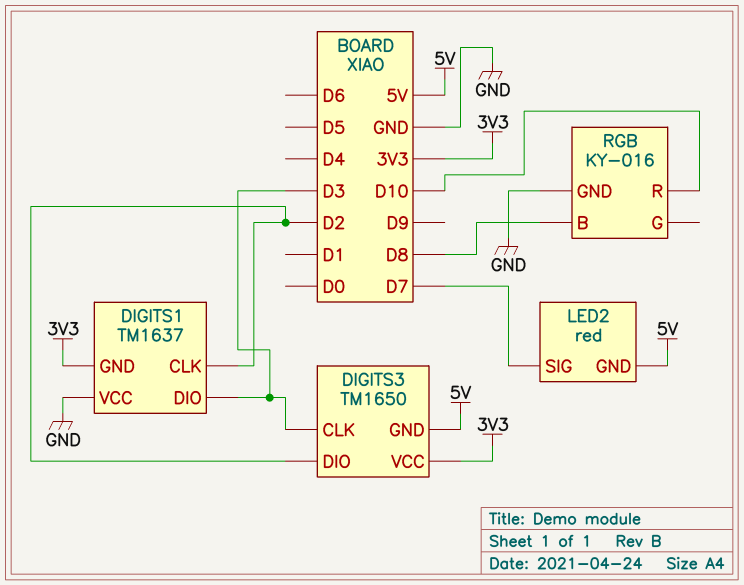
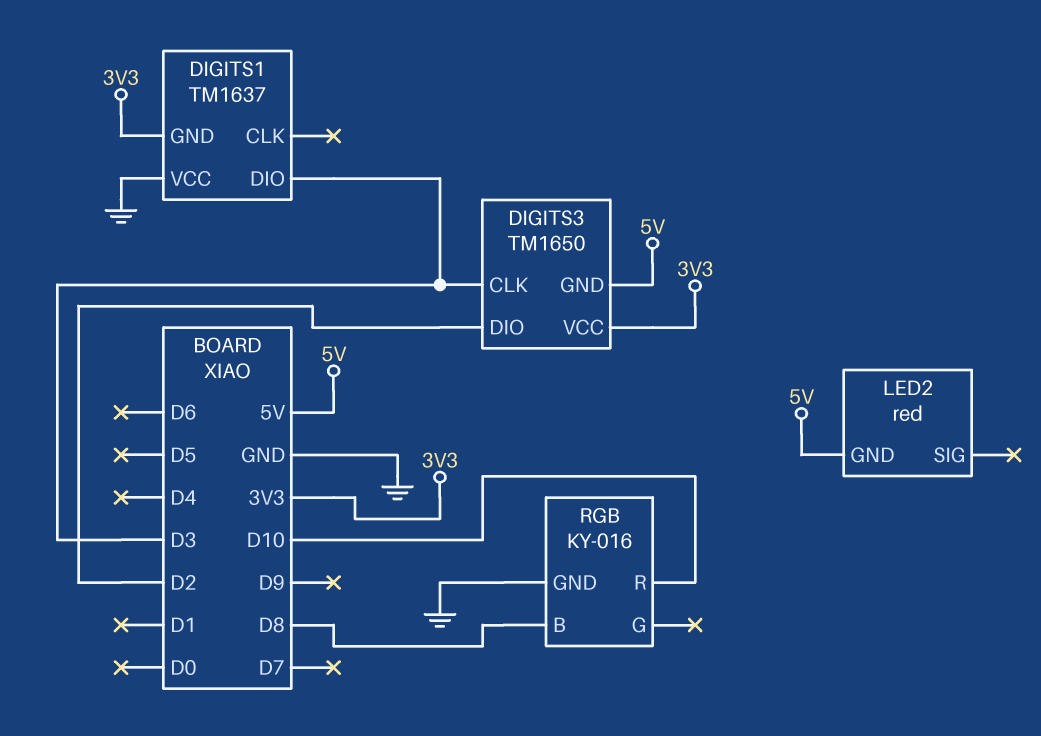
DIGITS1 pin CLK: D2 -> none
LED2 pin SIG: D7 -> none

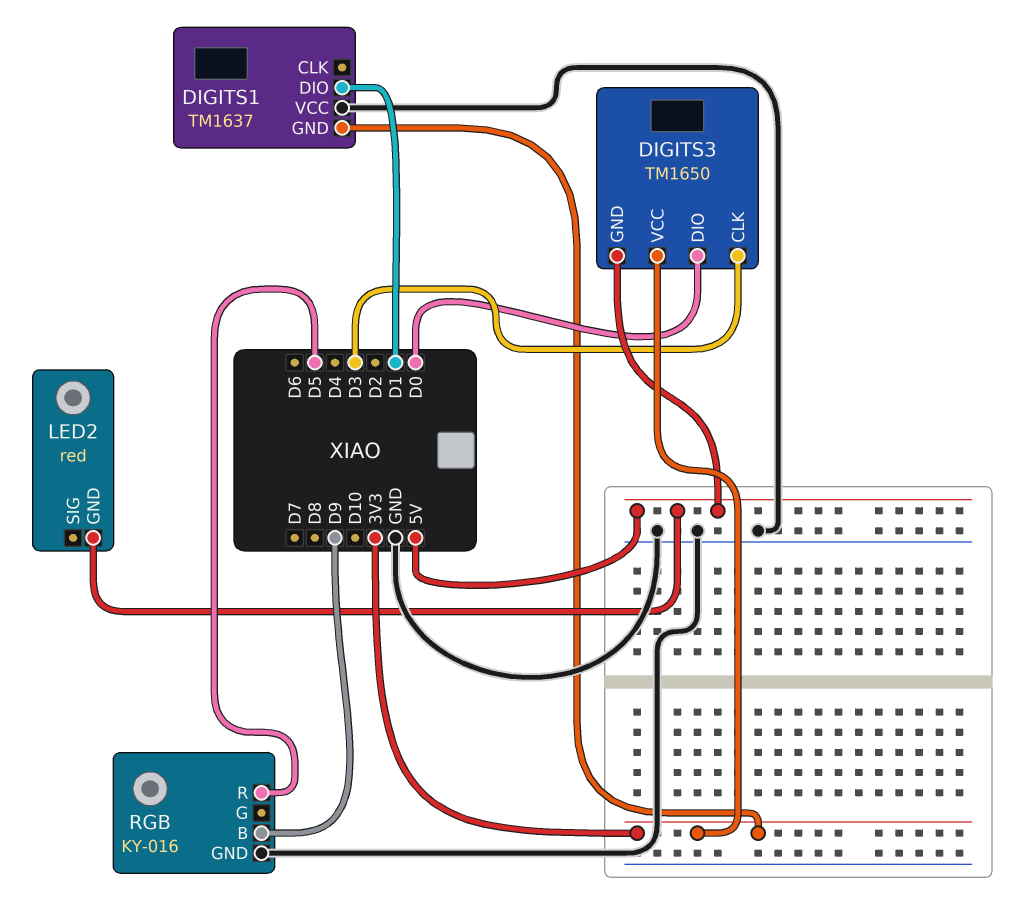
DIGITS1 pin DIO: D3 -> D1
DIGITS3 pin DIO: D2 -> D0
RGB pin B: D8 -> D9
RGB pin R: D10 -> D5

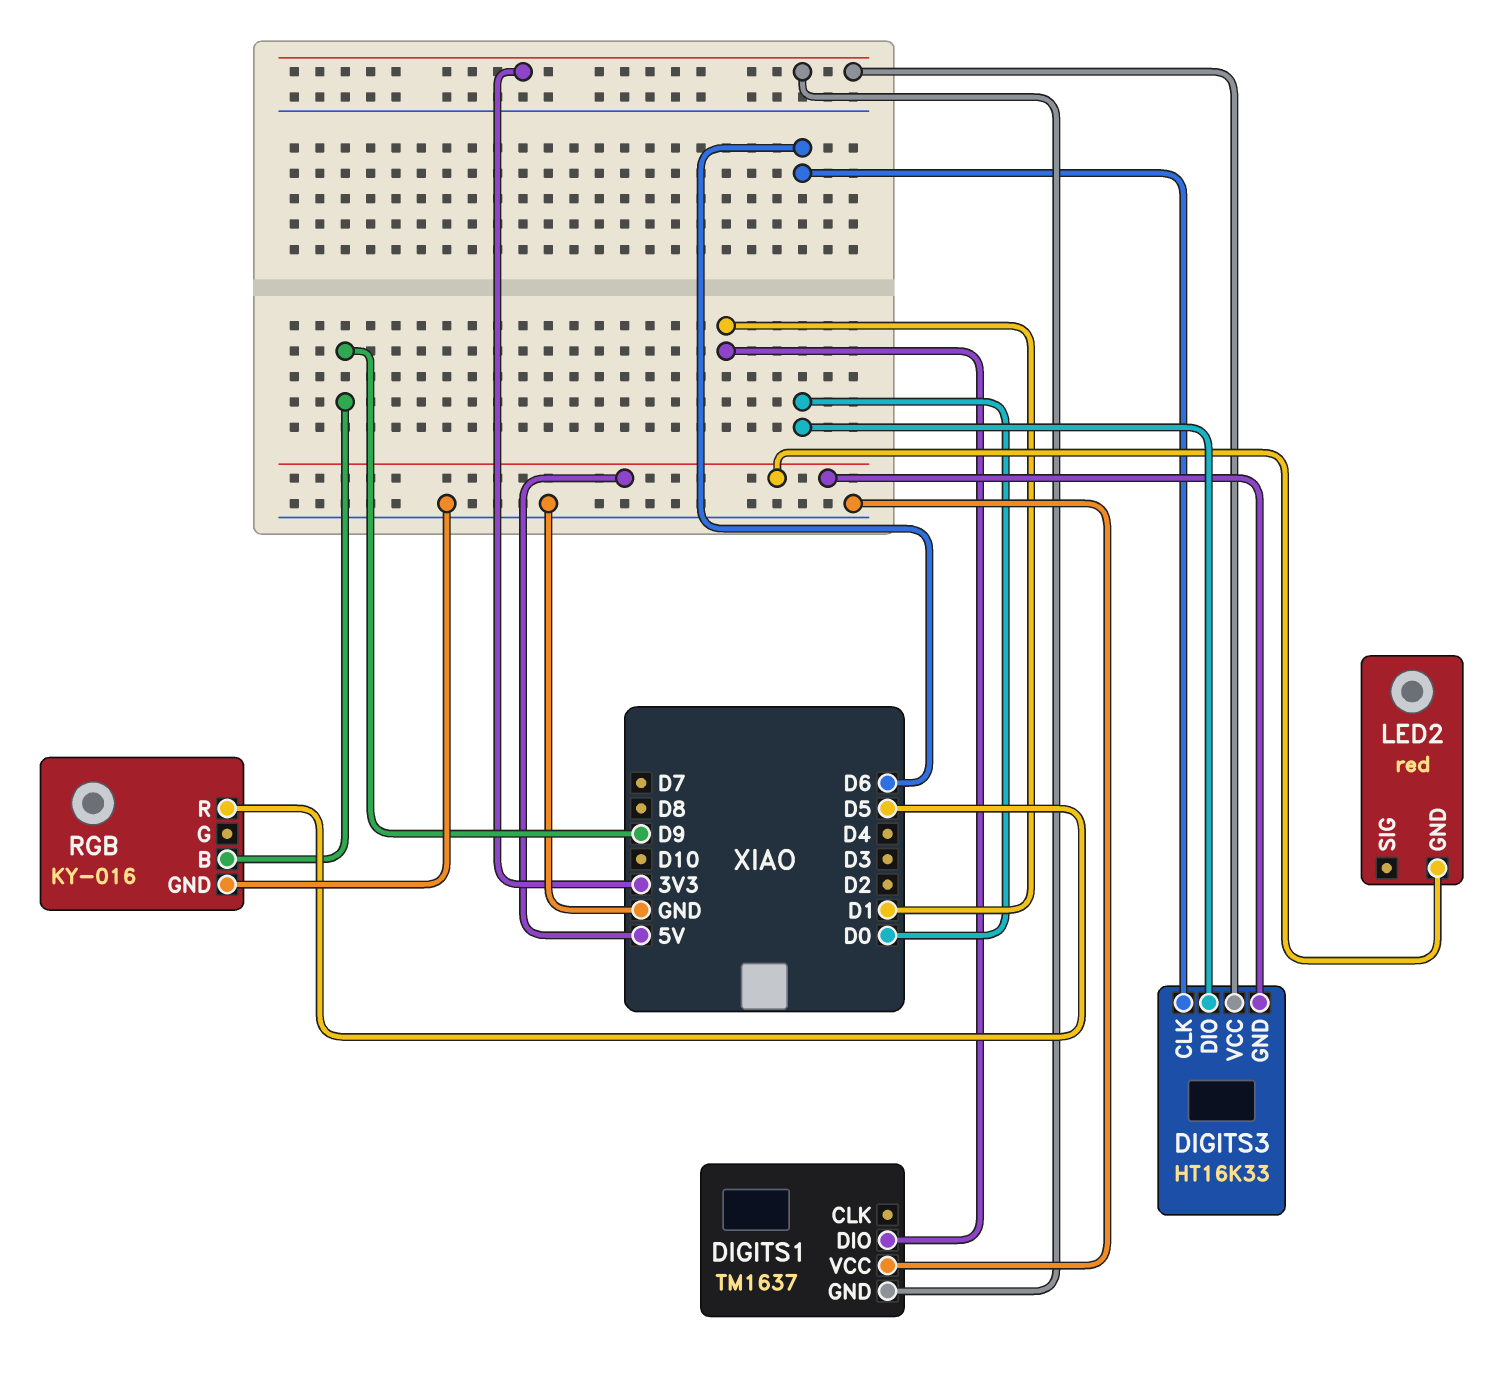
DIGITS3: TM1650 -> HT16K33
DIGITS3 pin CLK: D3 -> D6

